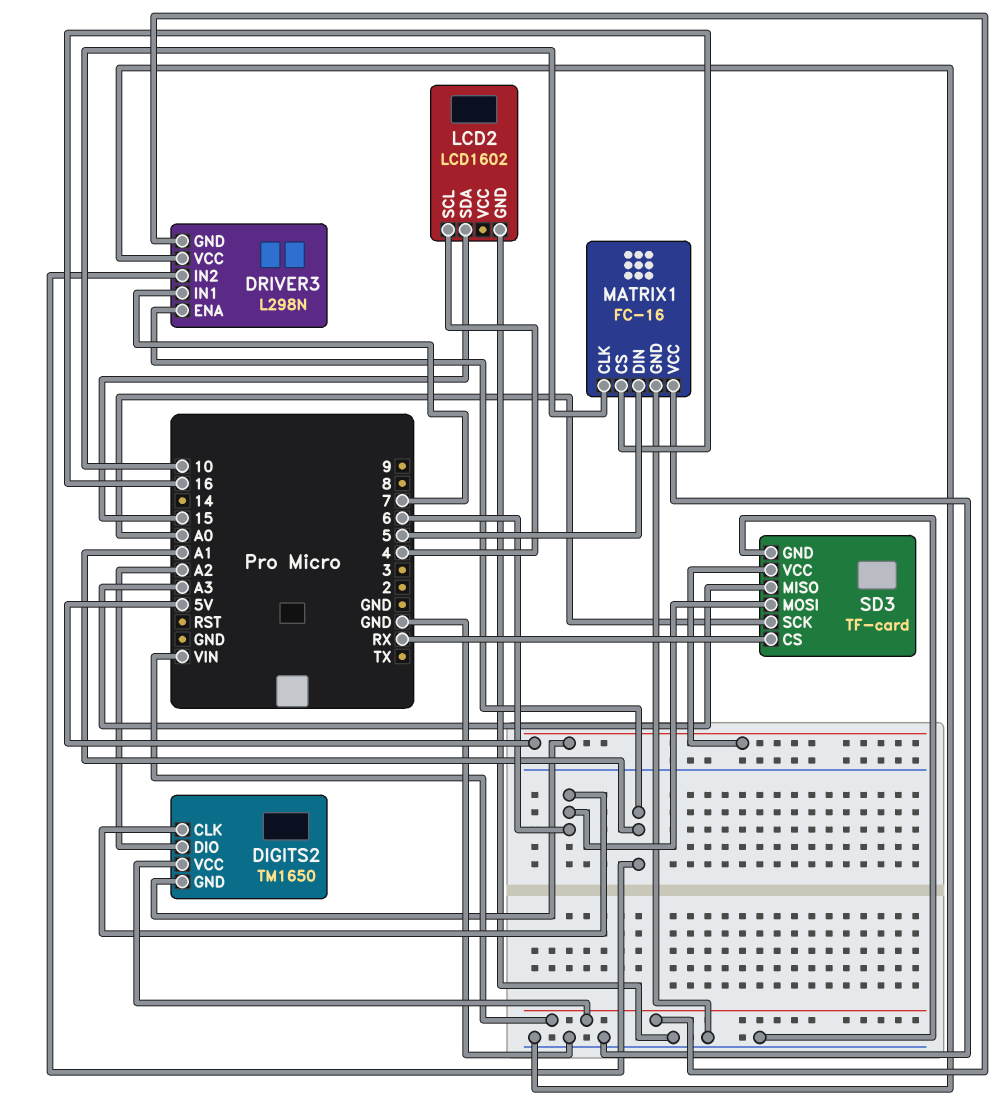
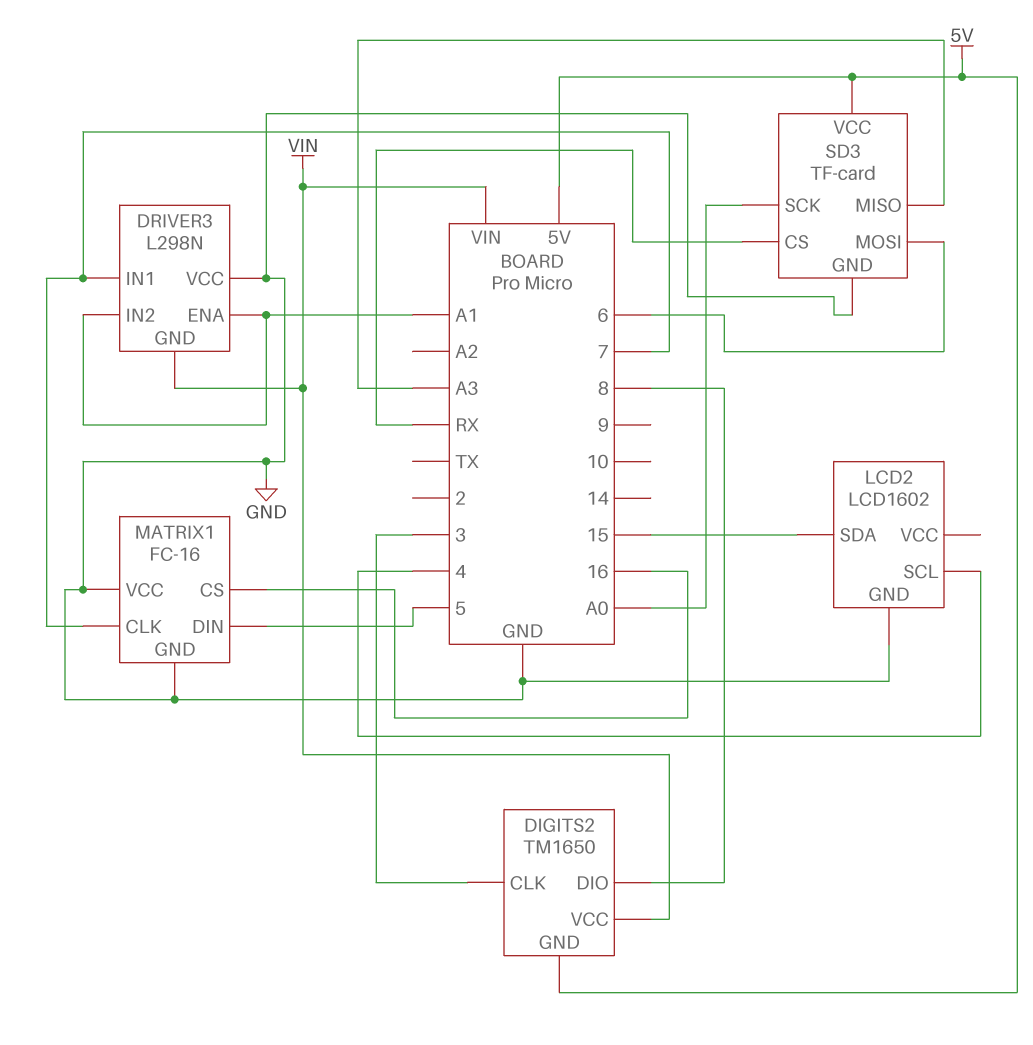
DIGITS2 pin CLK: 6 -> 3
DIGITS2 pin DIO: A2 -> 8
MATRIX1 pin CLK: 10 -> 7

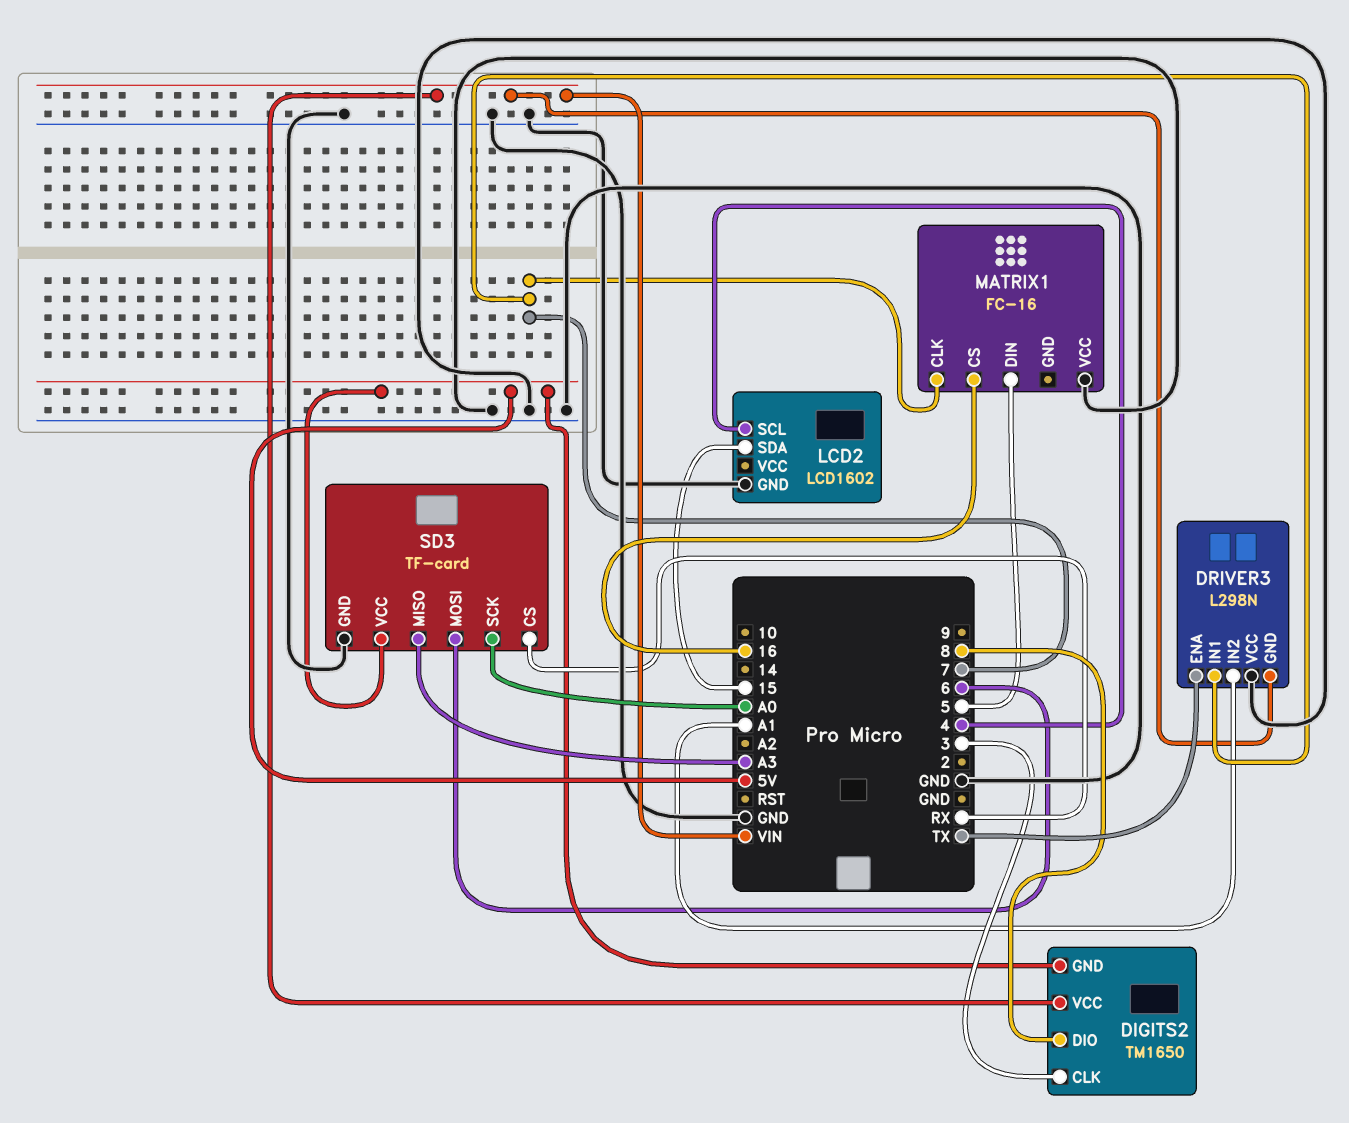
DRIVER3 pin ENA: A1 -> TX
MATRIX1 pin GND: GND -> none

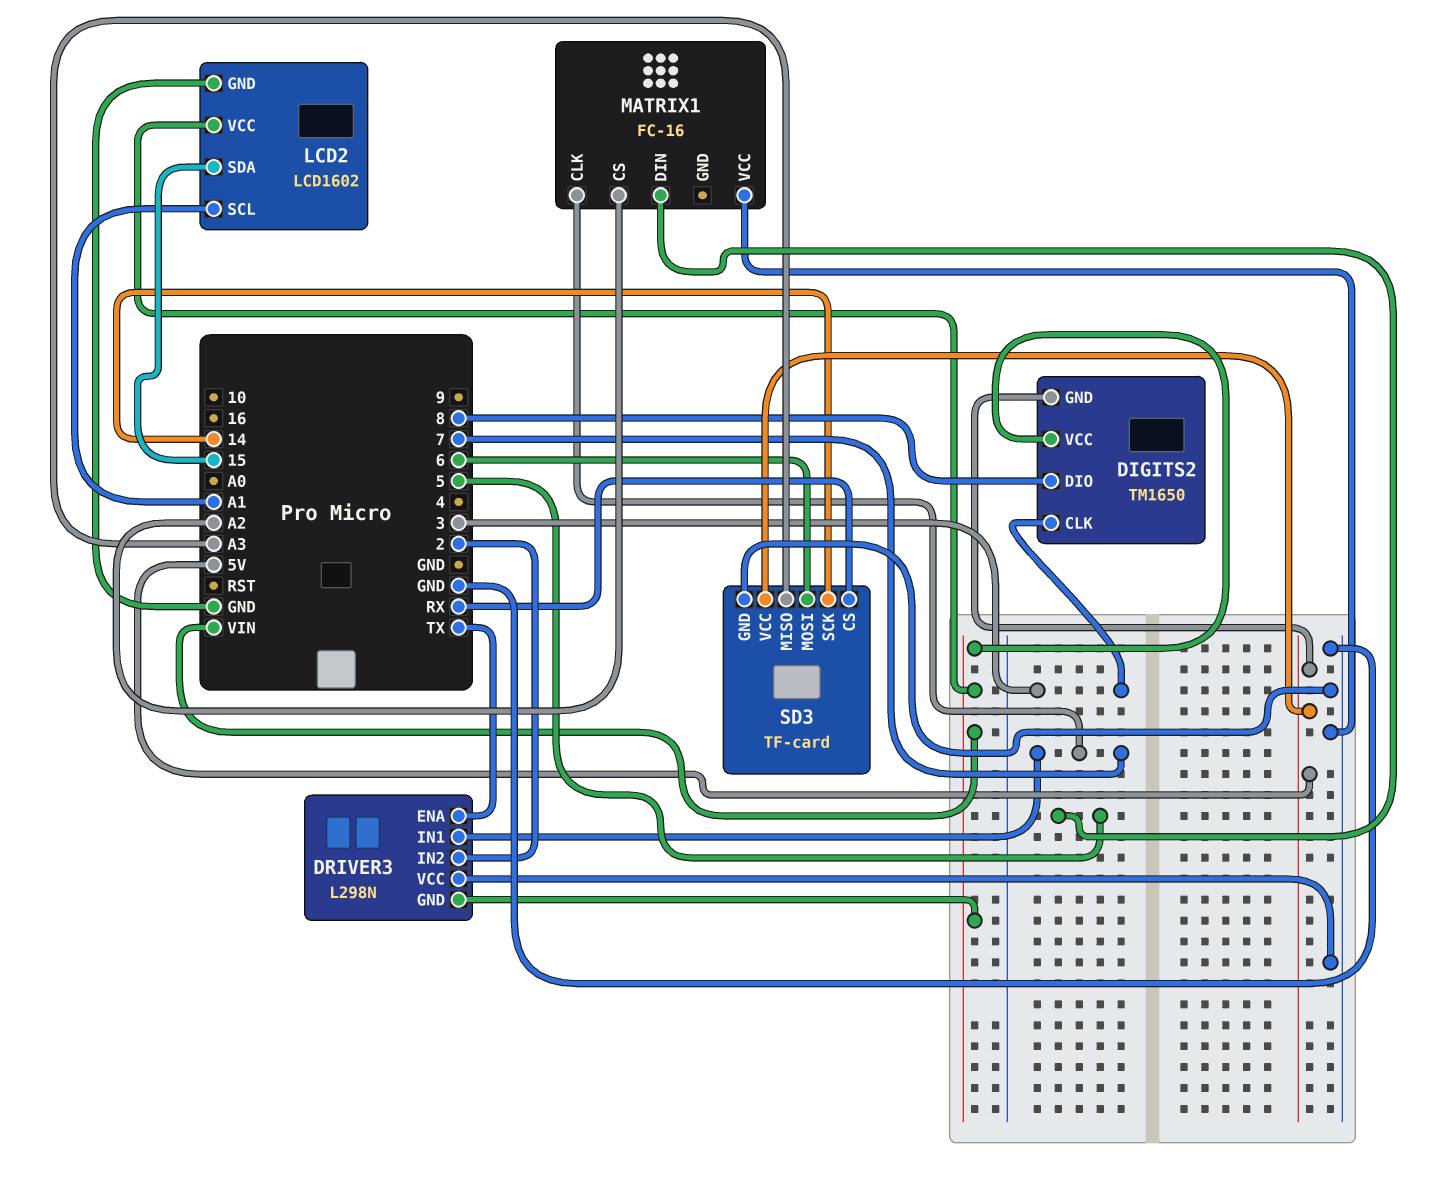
DRIVER3 pin IN2: A1 -> 2
LCD2 pin SCL: 4 -> A1
LCD2 pin VCC: none -> VIN
MATRIX1 pin CS: 16 -> A2
SD3 pin SCK: A0 -> 14

